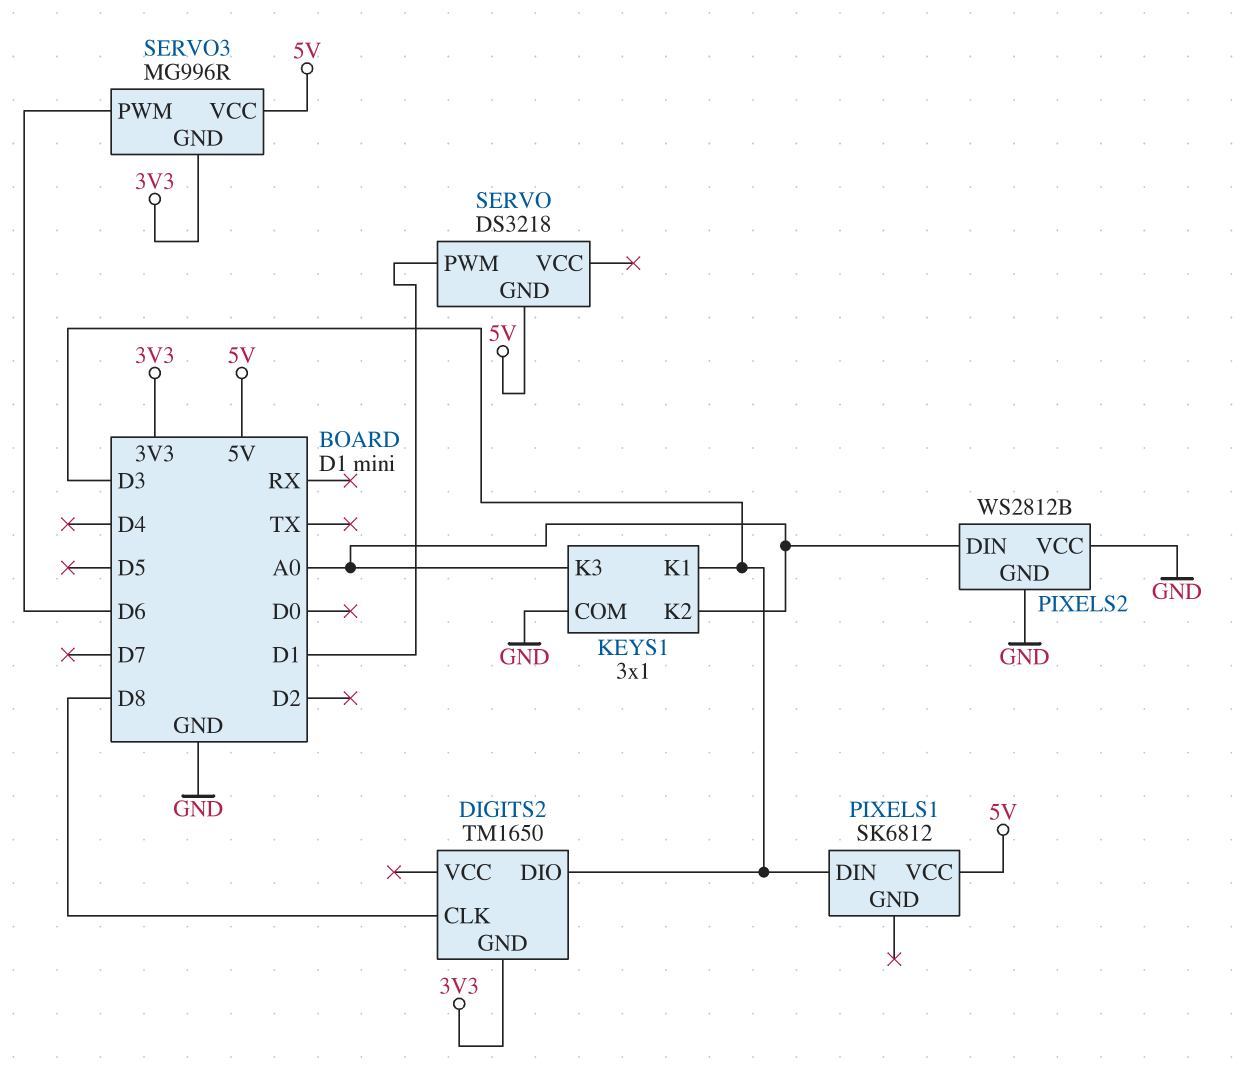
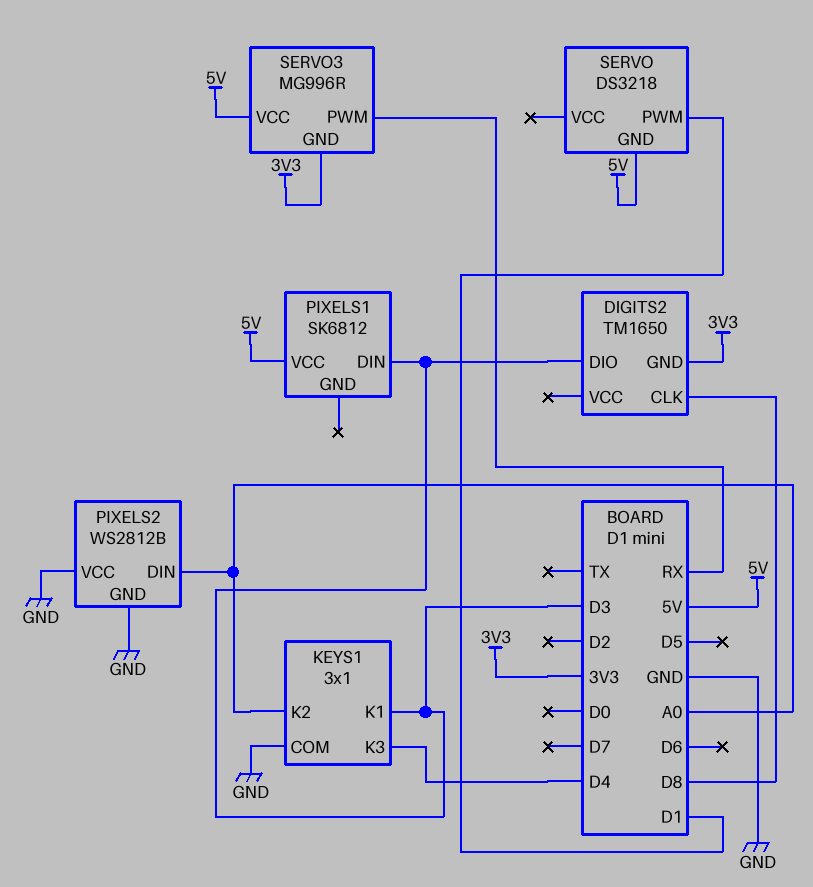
KEYS1 pin K3: A0 -> D4
SERVO3 pin PWM: D6 -> RX

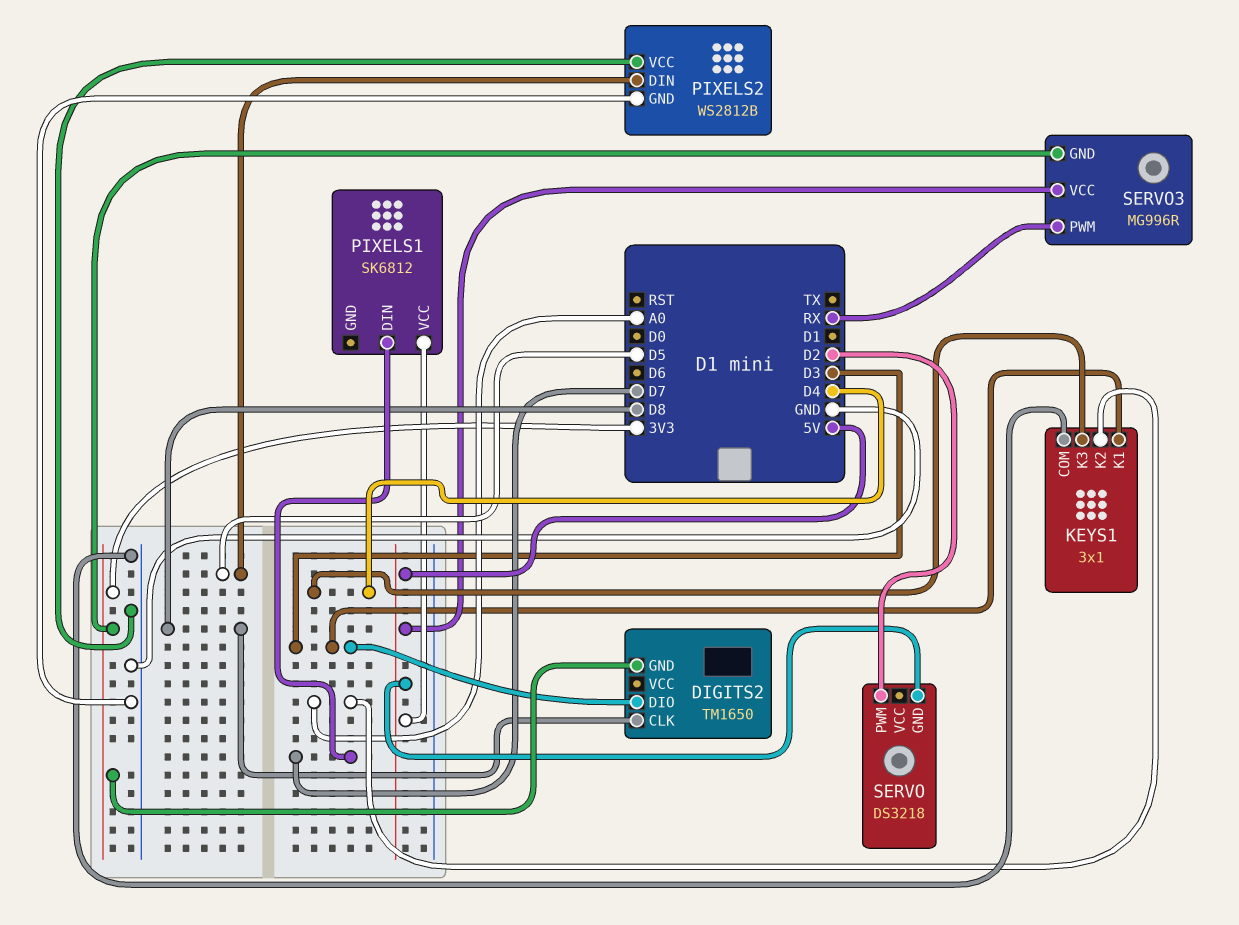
PIXELS1 pin DIN: D3 -> D7
PIXELS2 pin DIN: A0 -> D5
SERVO pin PWM: D1 -> D2

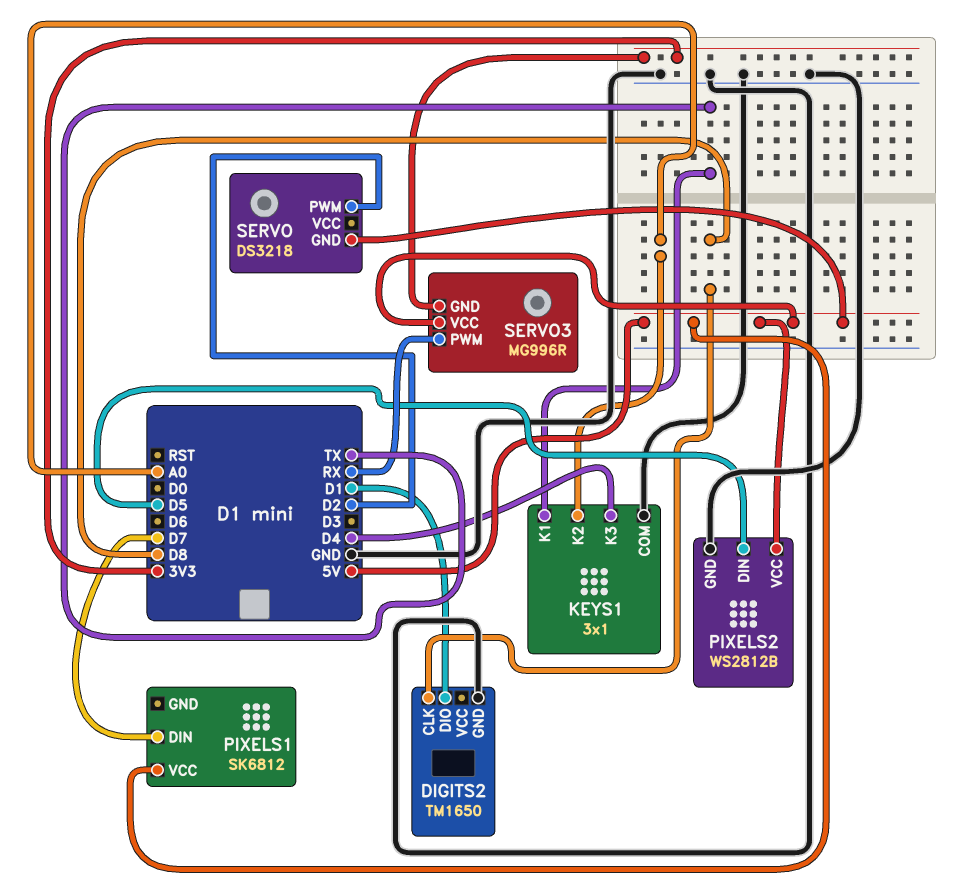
DIGITS2 pin DIO: D3 -> D1
DIGITS2 pin GND: 3V3 -> GND
KEYS1 pin K1: D3 -> TX
PIXELS2 pin VCC: GND -> 5V

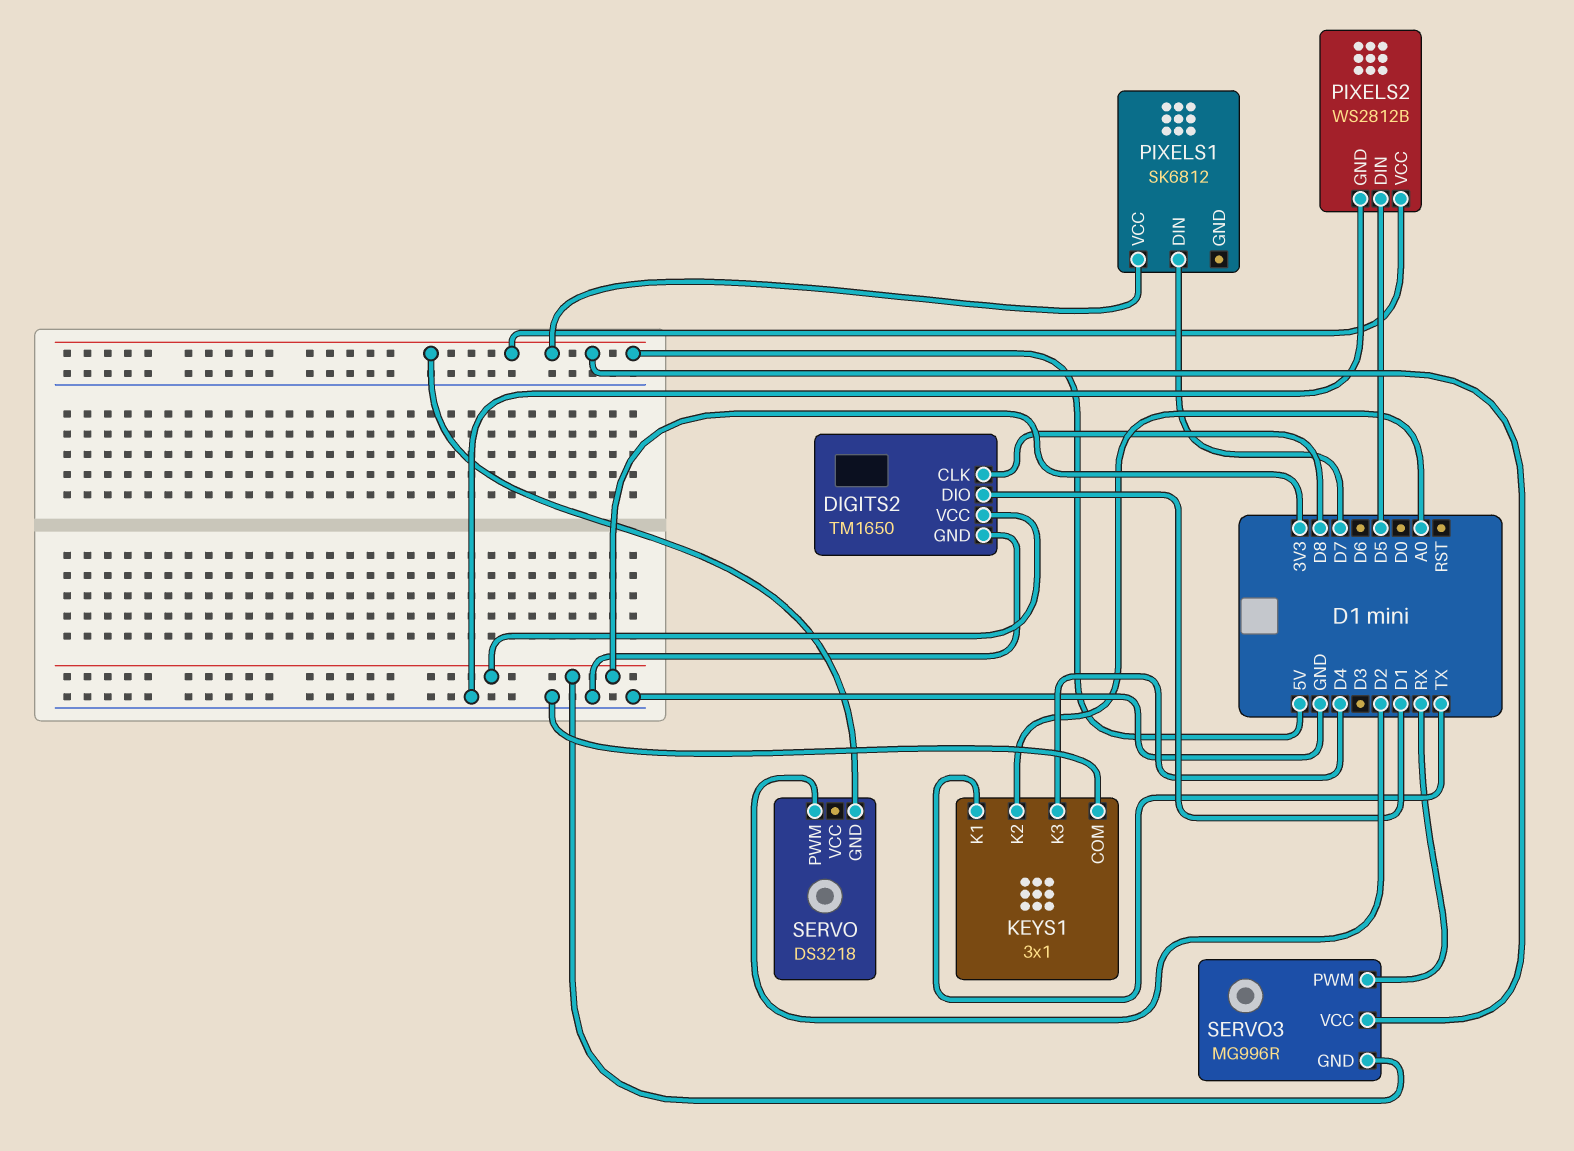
DIGITS2 pin VCC: none -> 3V3

